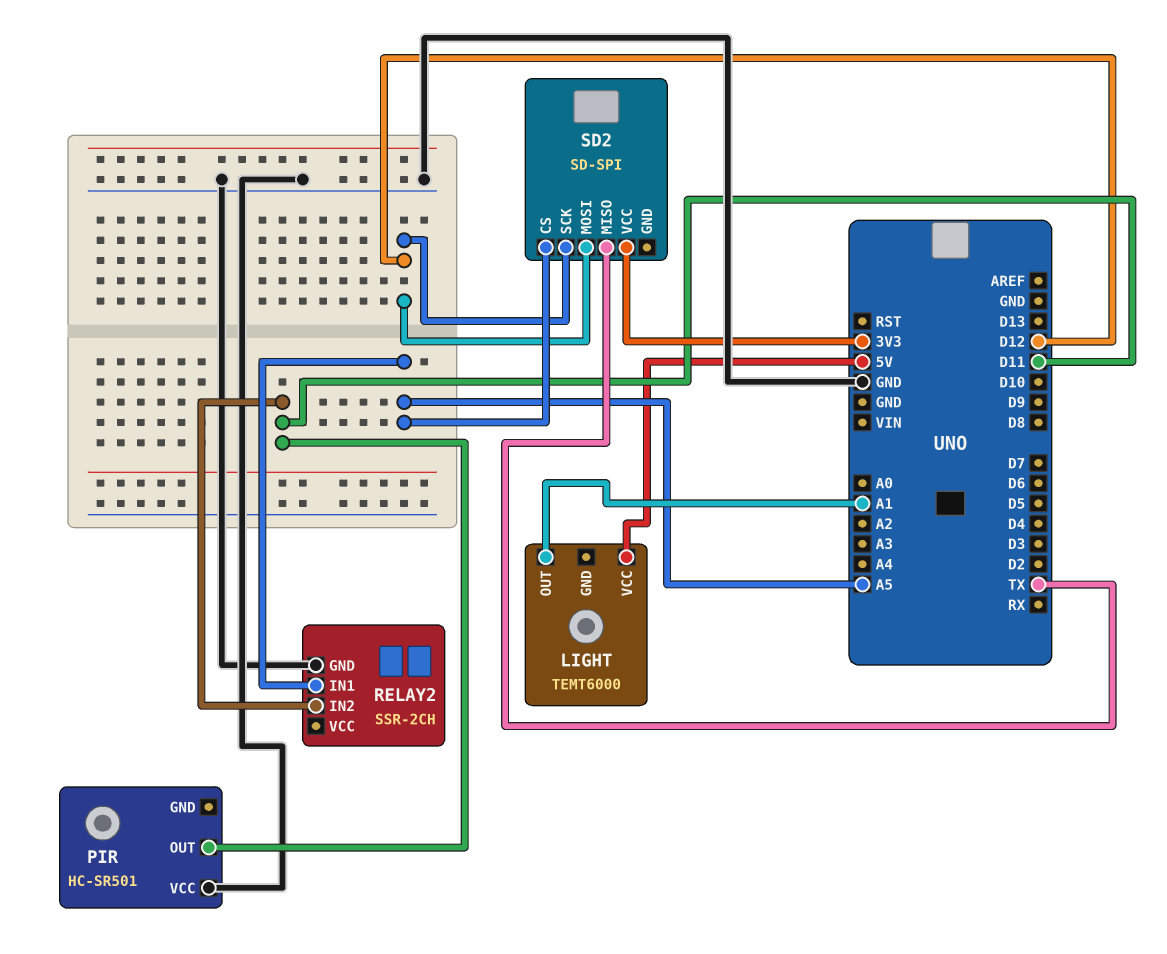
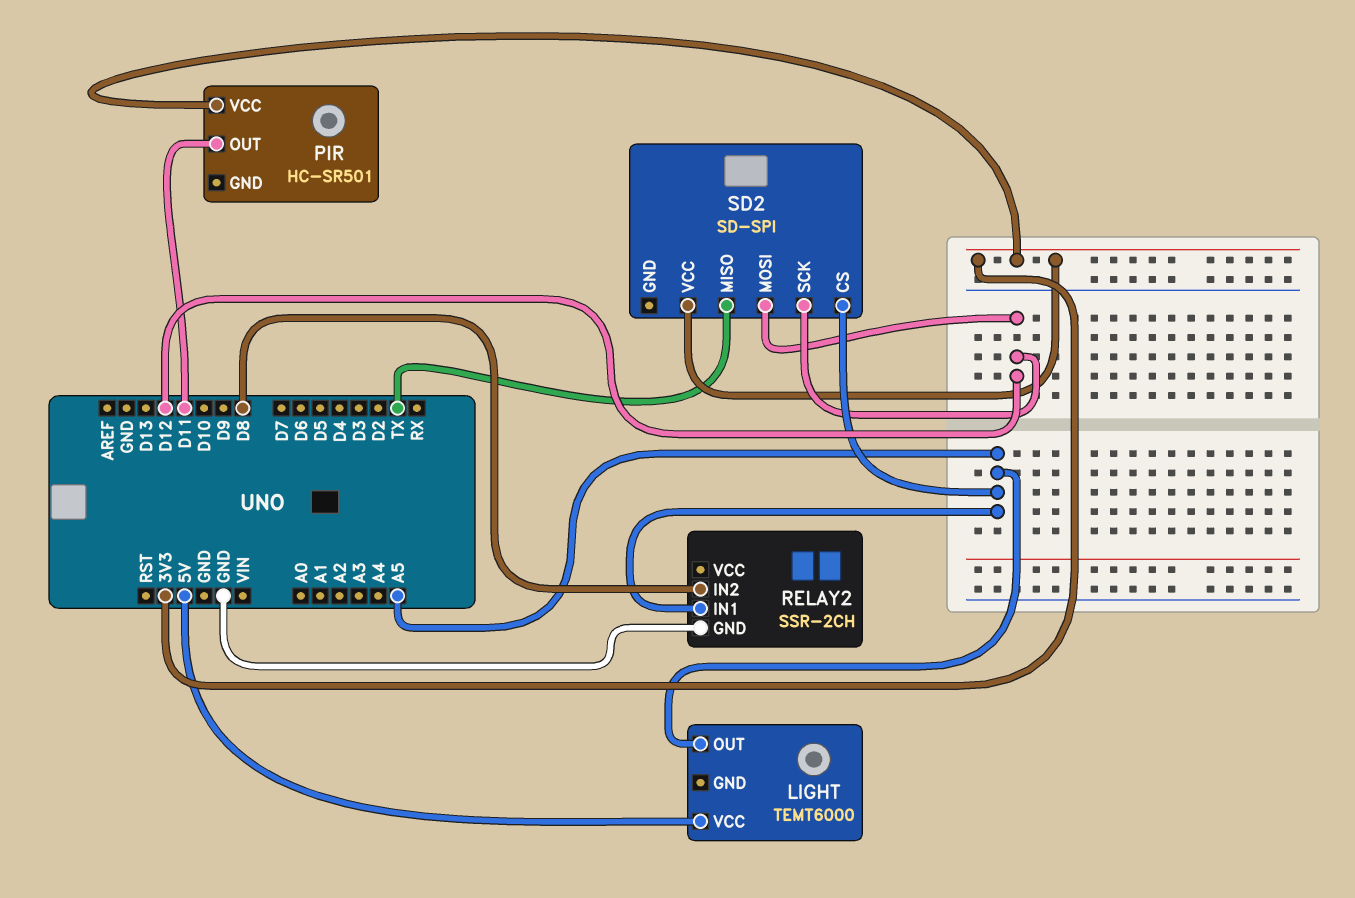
LIGHT pin OUT: A1 -> A5
PIR pin VCC: GND -> 3V3
RELAY2 pin IN2: D11 -> D8

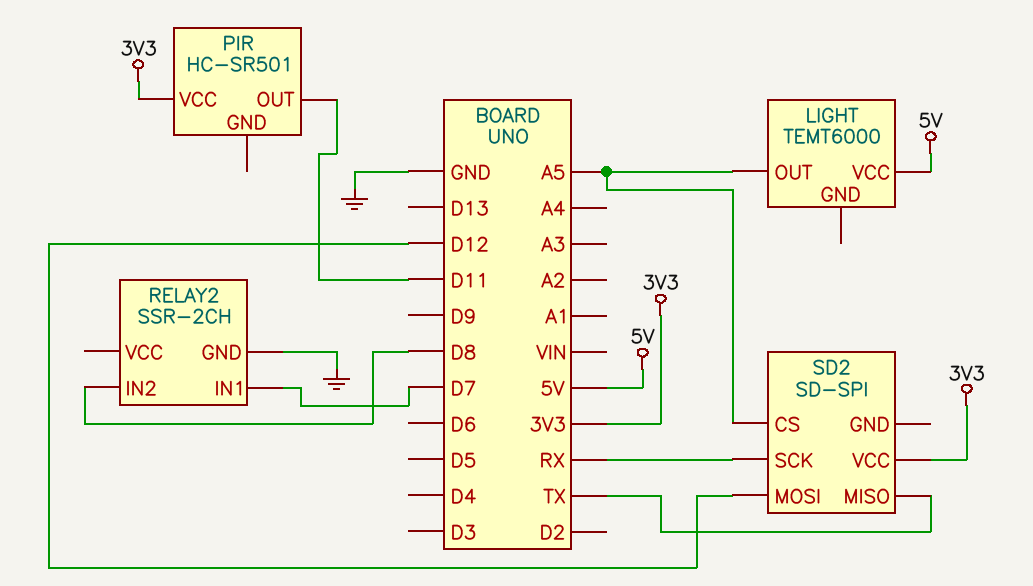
RELAY2 pin IN1: A5 -> D7
SD2 pin SCK: D12 -> RX

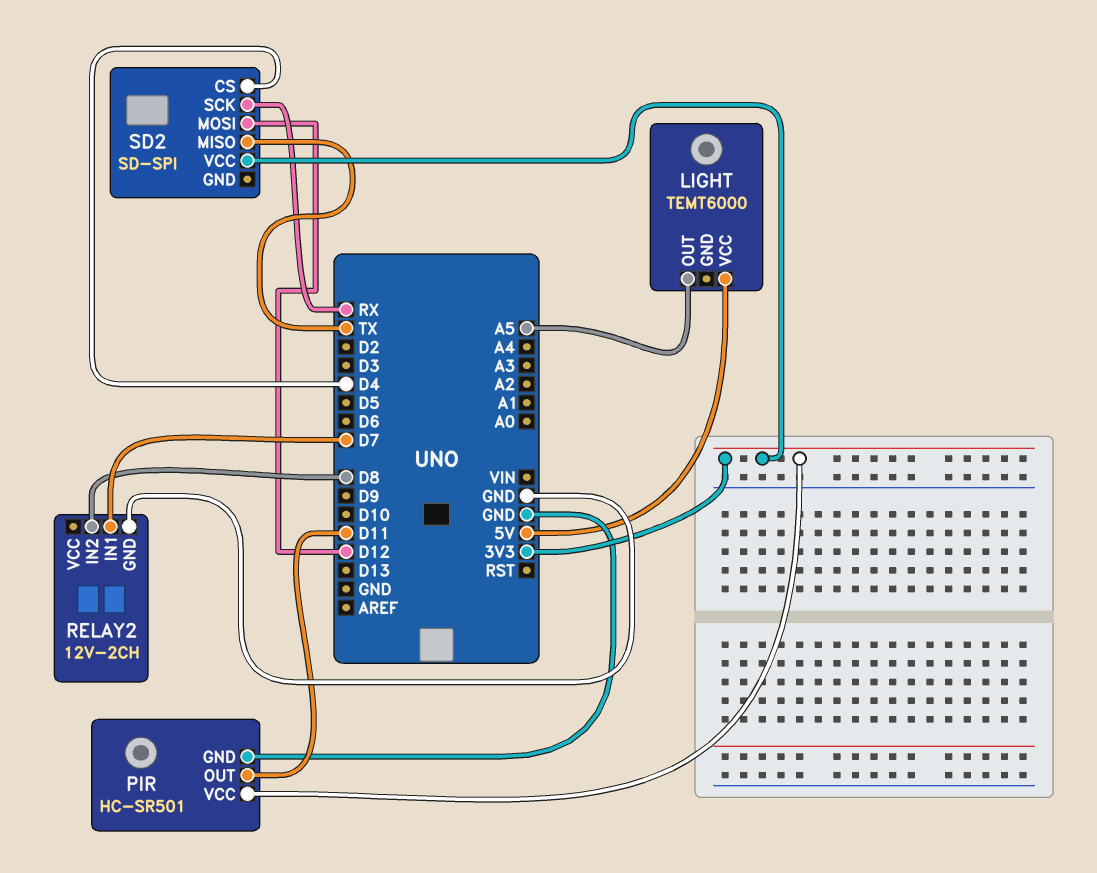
PIR pin GND: none -> GND
RELAY2: SSR-2CH -> 12V-2CH
SD2 pin CS: A5 -> D4

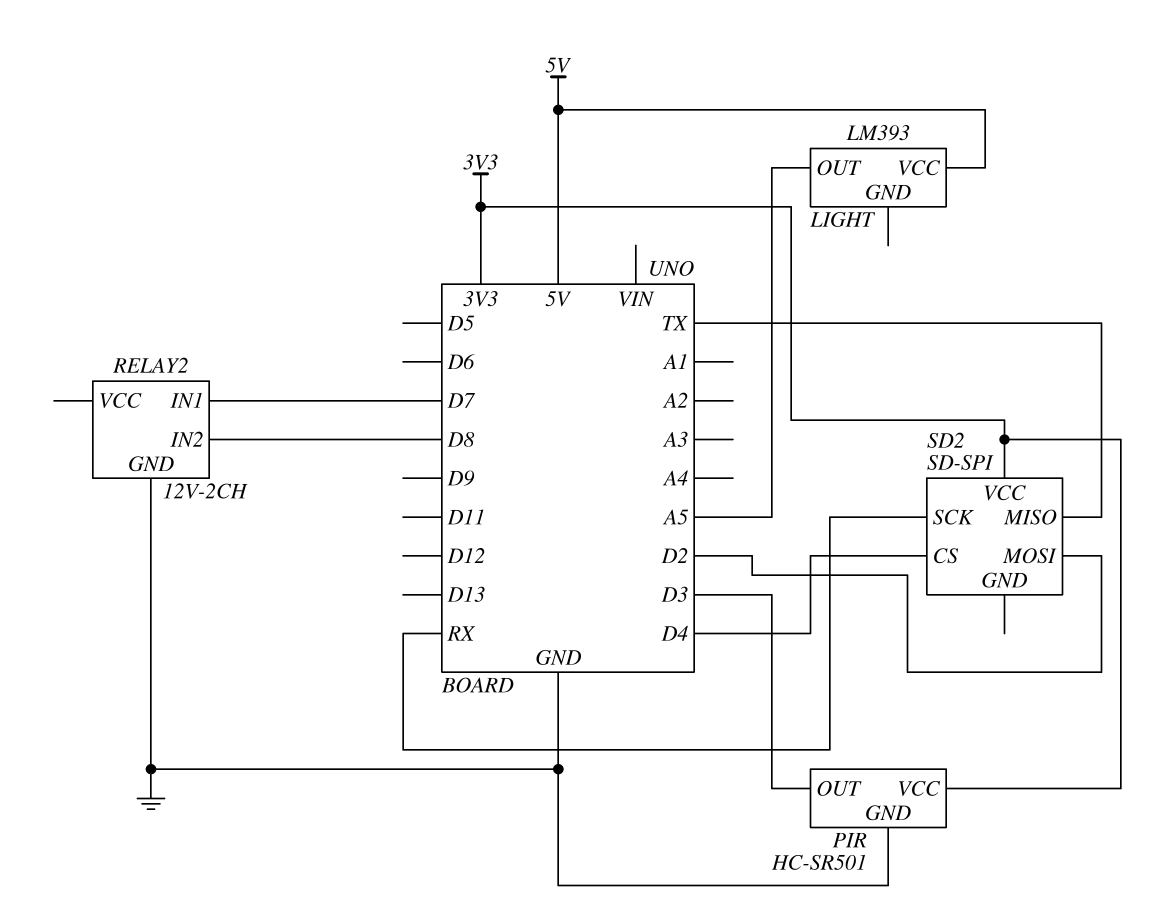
LIGHT: TEMT6000 -> LM393
PIR pin OUT: D11 -> D3
SD2 pin MOSI: D12 -> D2

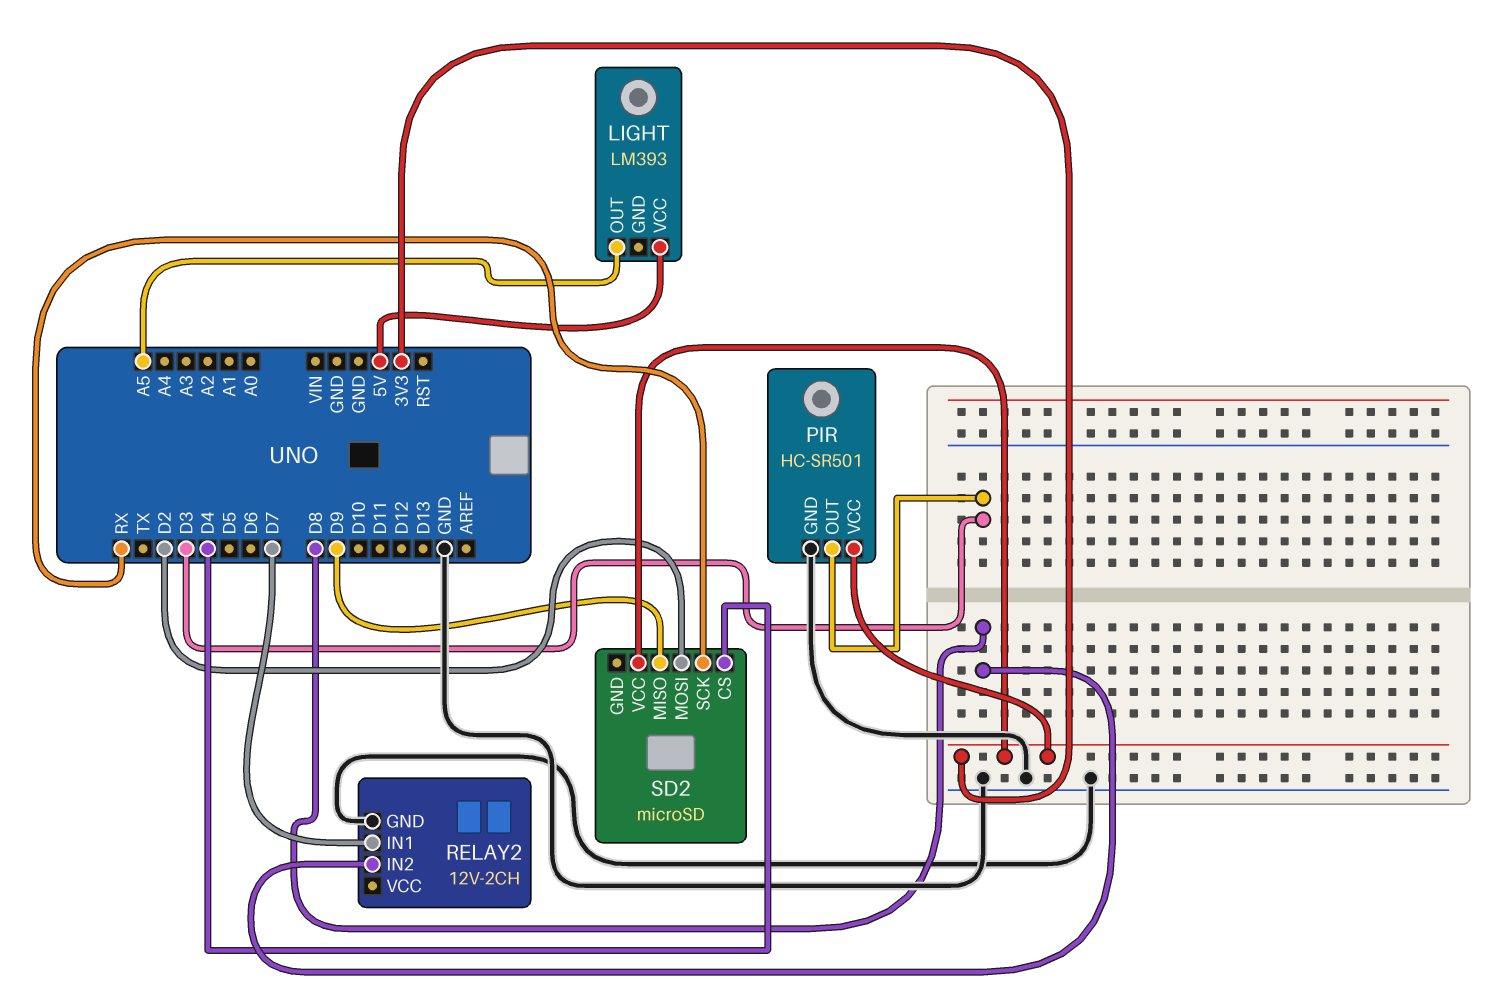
SD2: SD-SPI -> microSD
SD2 pin MISO: TX -> D9

